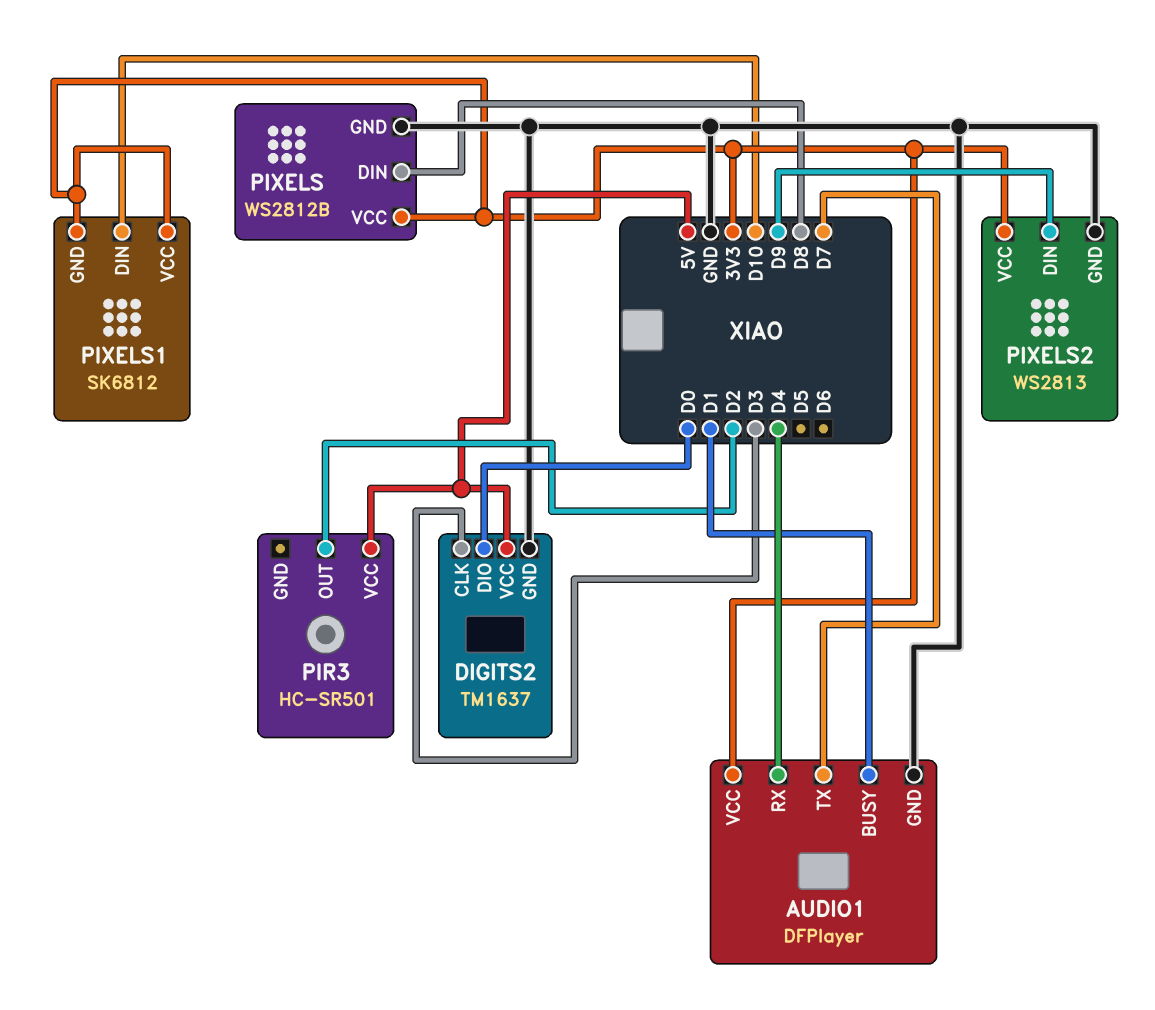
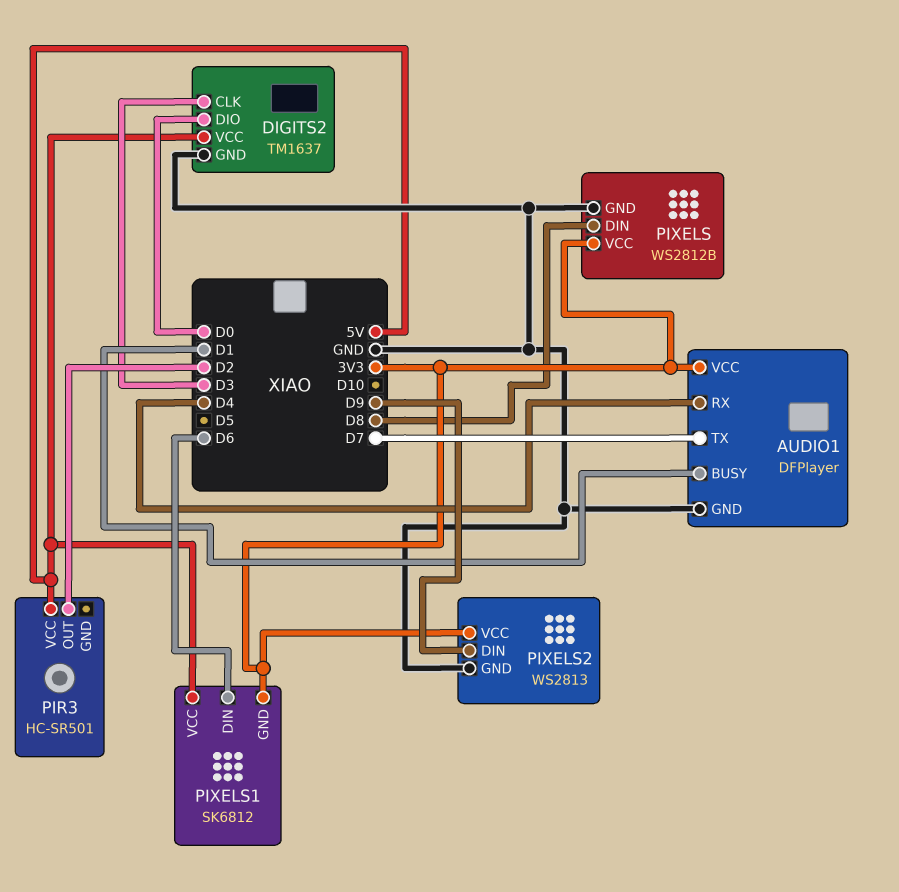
PIXELS1 pin DIN: D10 -> D6
PIXELS1 pin VCC: 3V3 -> 5V

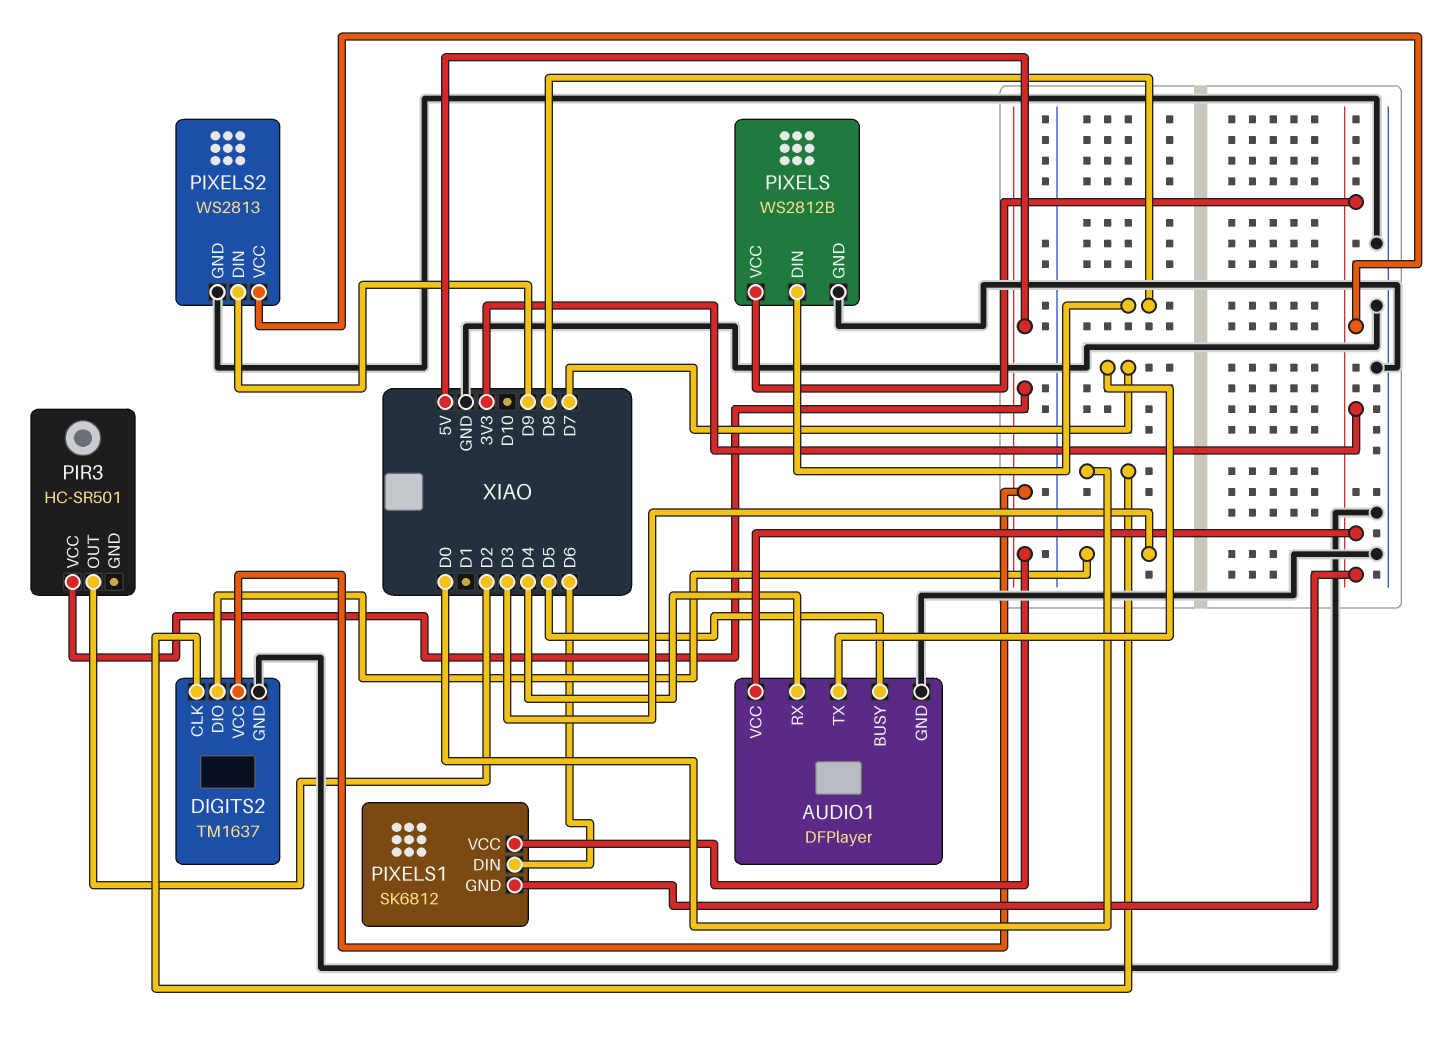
AUDIO1 pin BUSY: D1 -> D5
DIGITS2 pin CLK: D3 -> D0
DIGITS2 pin DIO: D0 -> D3

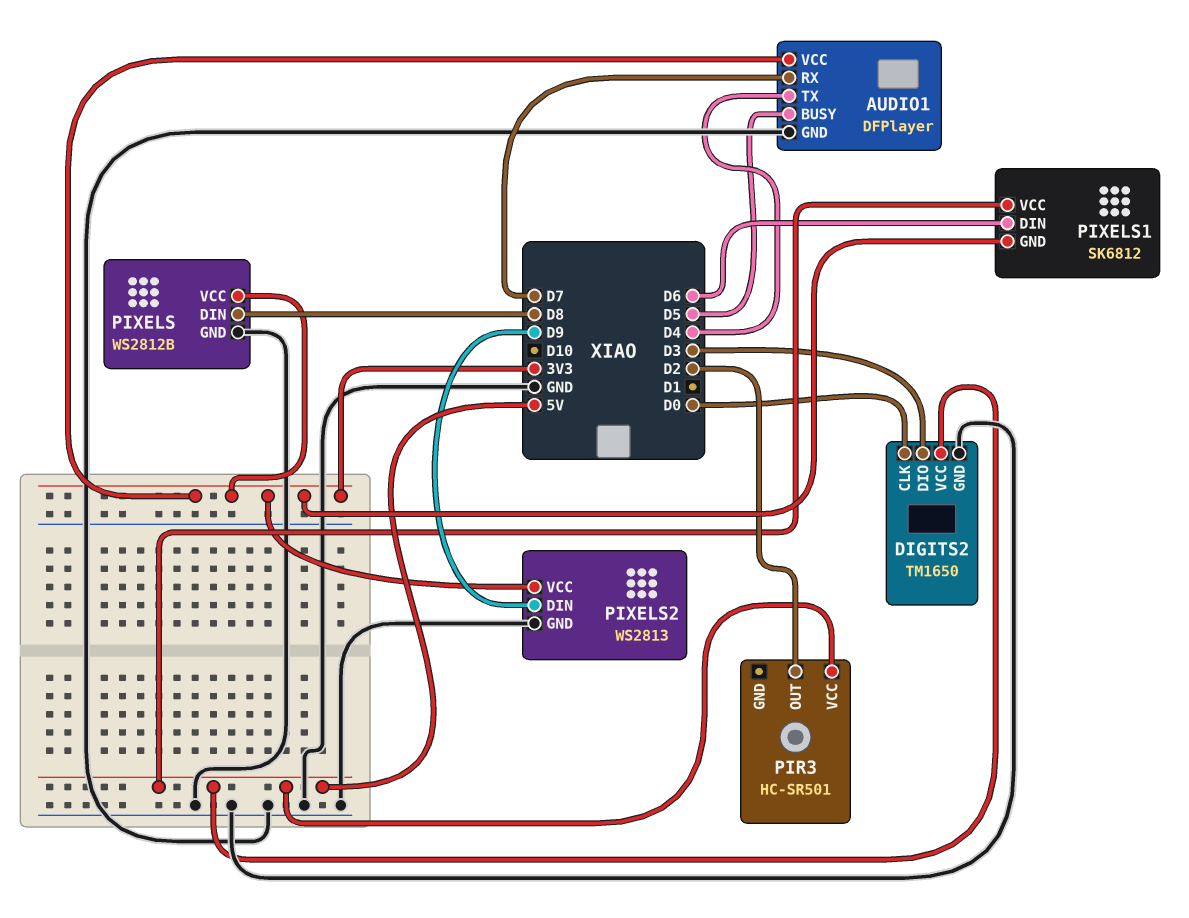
AUDIO1 pin RX: D4 -> D7
AUDIO1 pin TX: D7 -> D4
DIGITS2: TM1637 -> TM1650

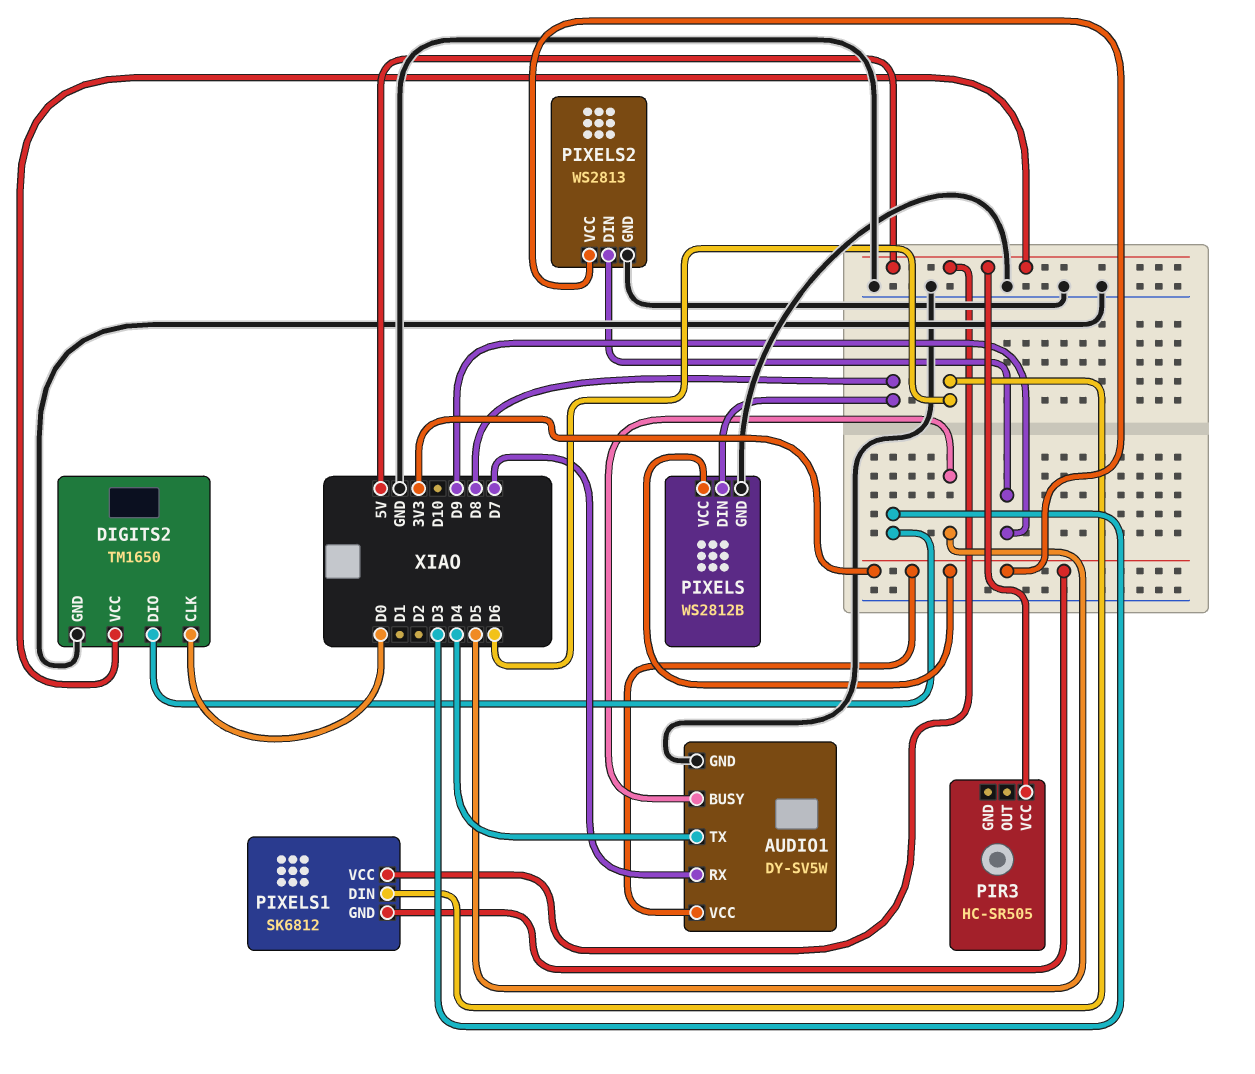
AUDIO1: DFPlayer -> DY-SV5W
PIR3: HC-SR501 -> HC-SR505
PIR3 pin OUT: D2 -> none

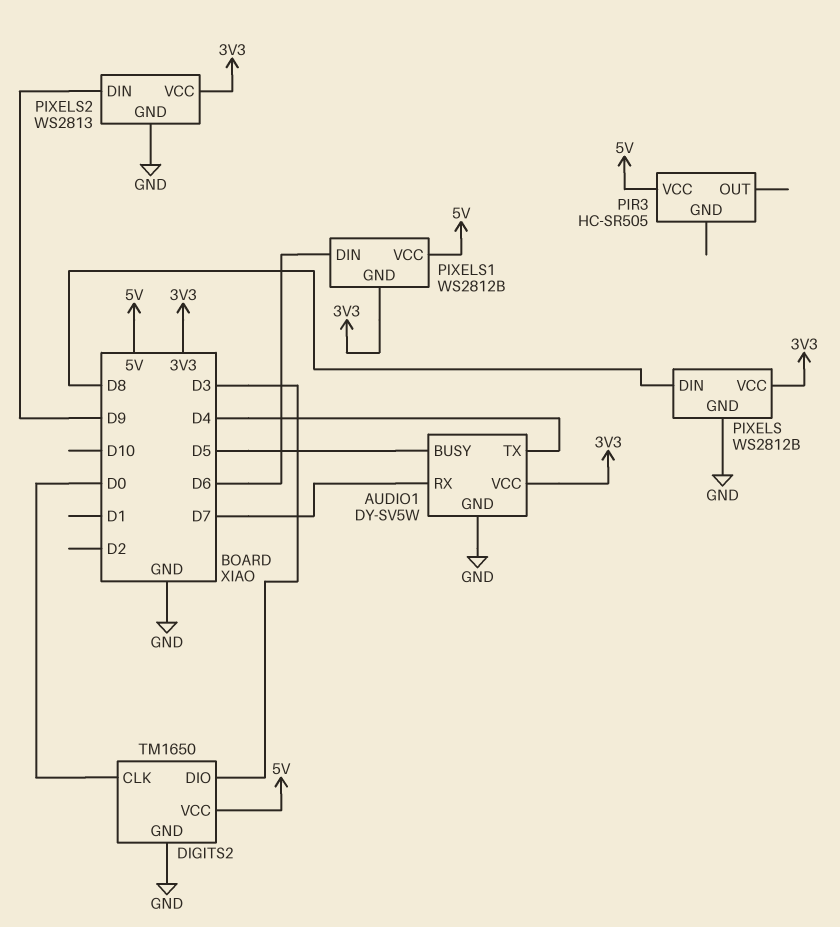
PIXELS1: SK6812 -> WS2812B

